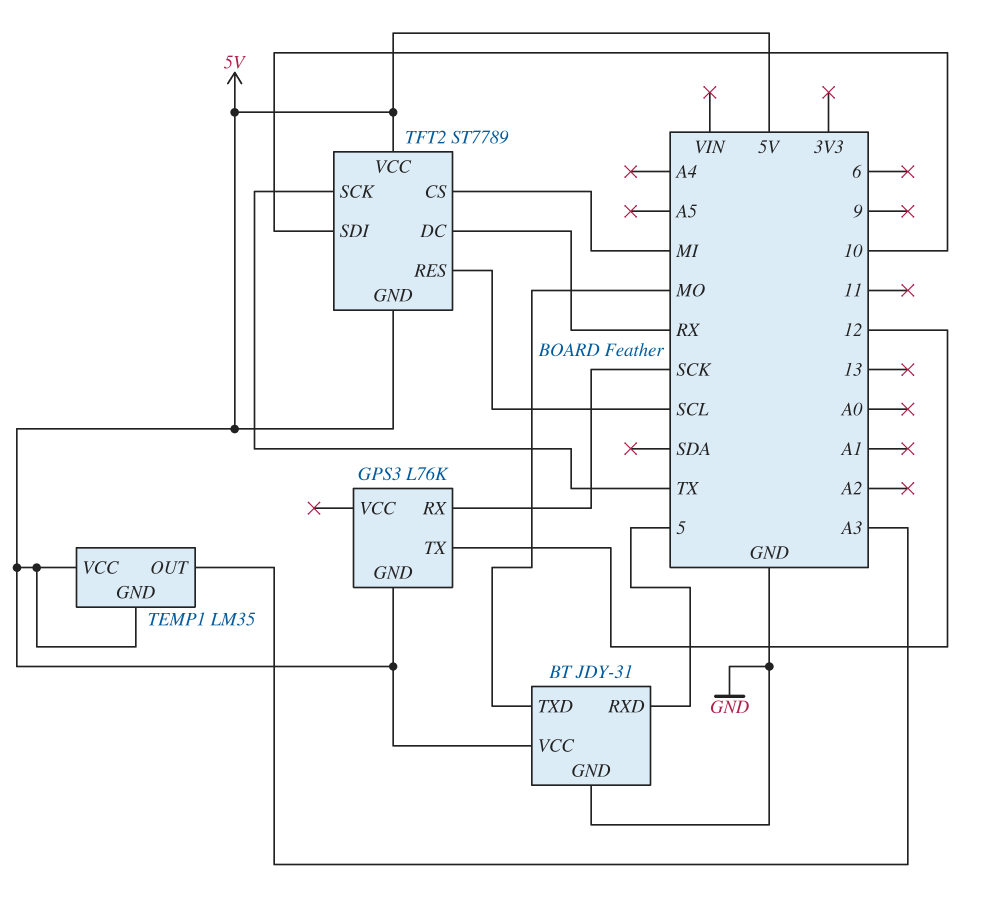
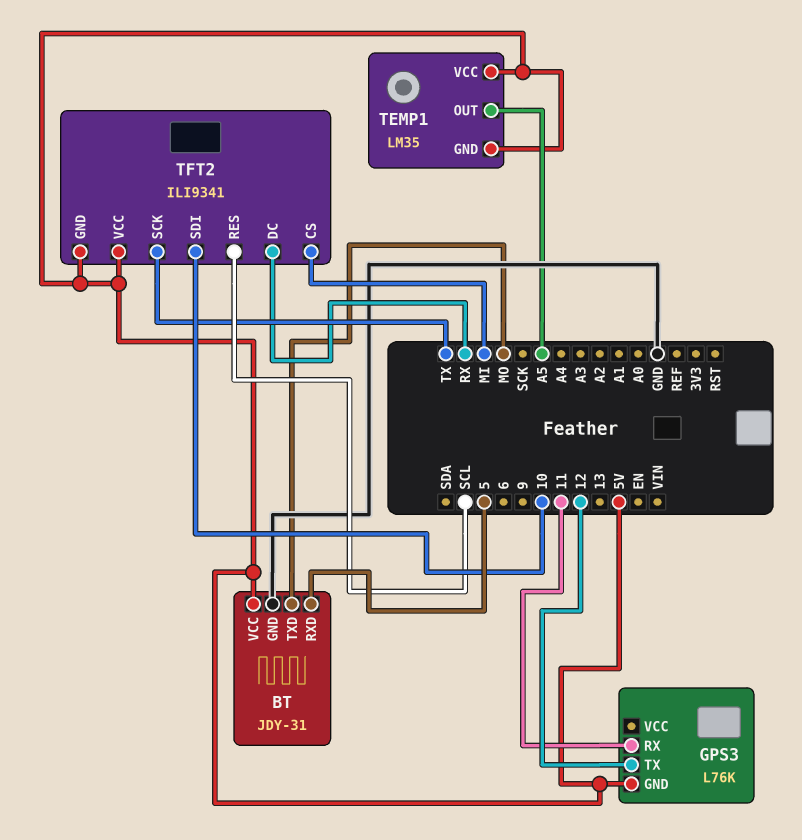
GPS3 pin RX: SCK -> 11
TEMP1 pin OUT: A3 -> A5
TFT2: ST7789 -> ILI9341

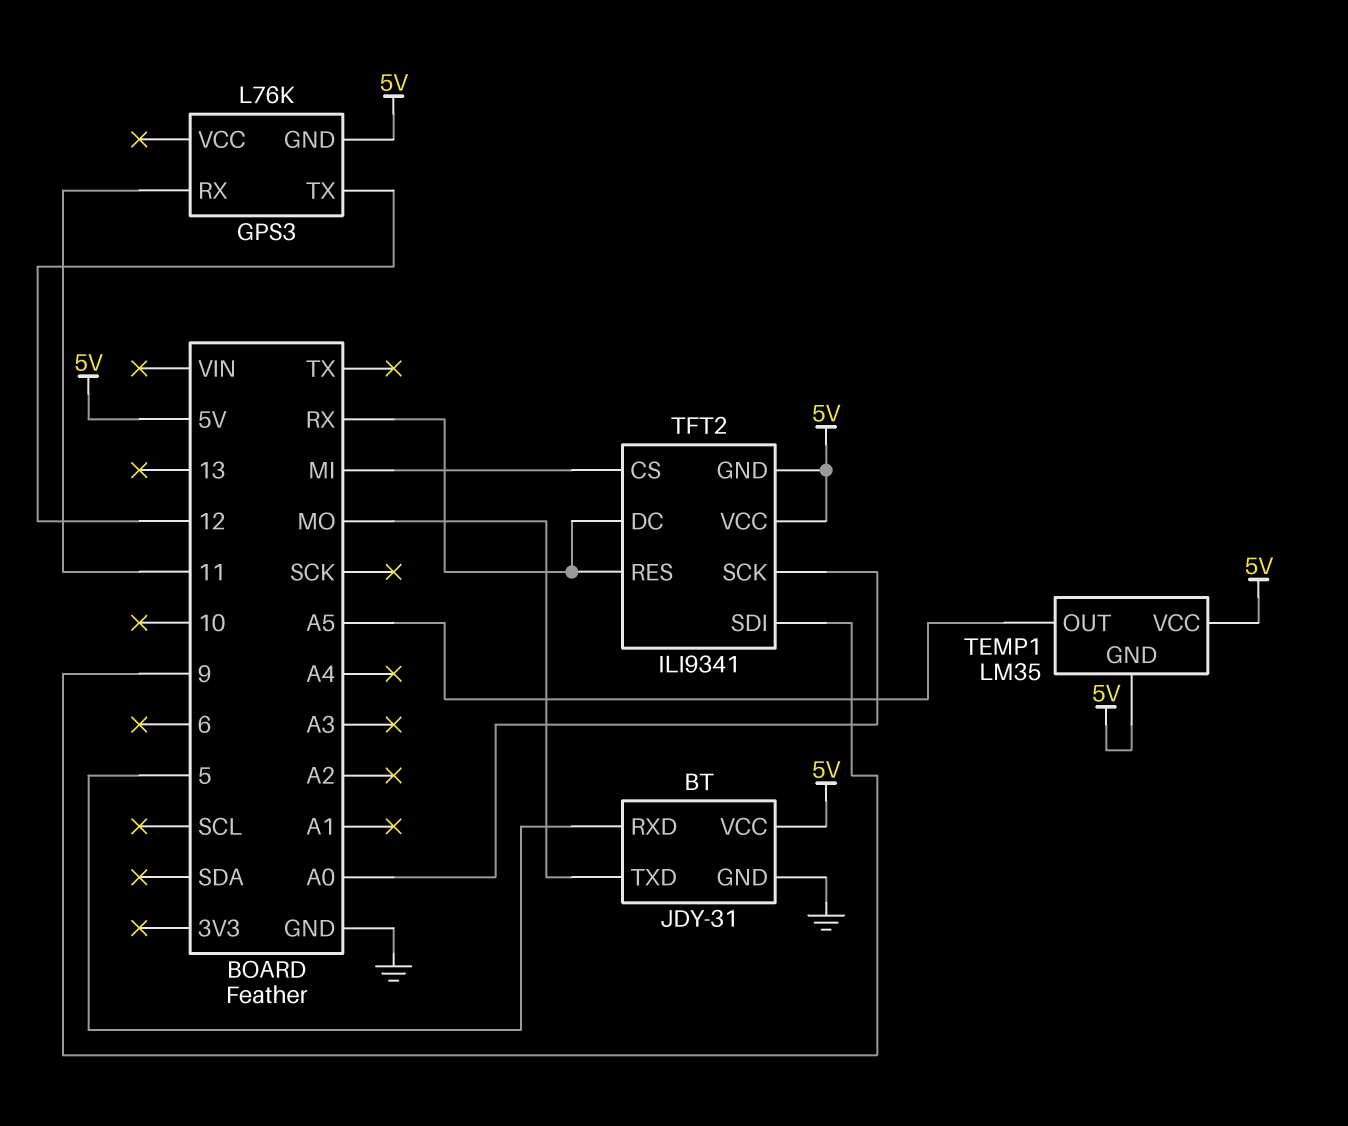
TFT2 pin RES: SCL -> RX
TFT2 pin SCK: TX -> A0
TFT2 pin SDI: 10 -> 9

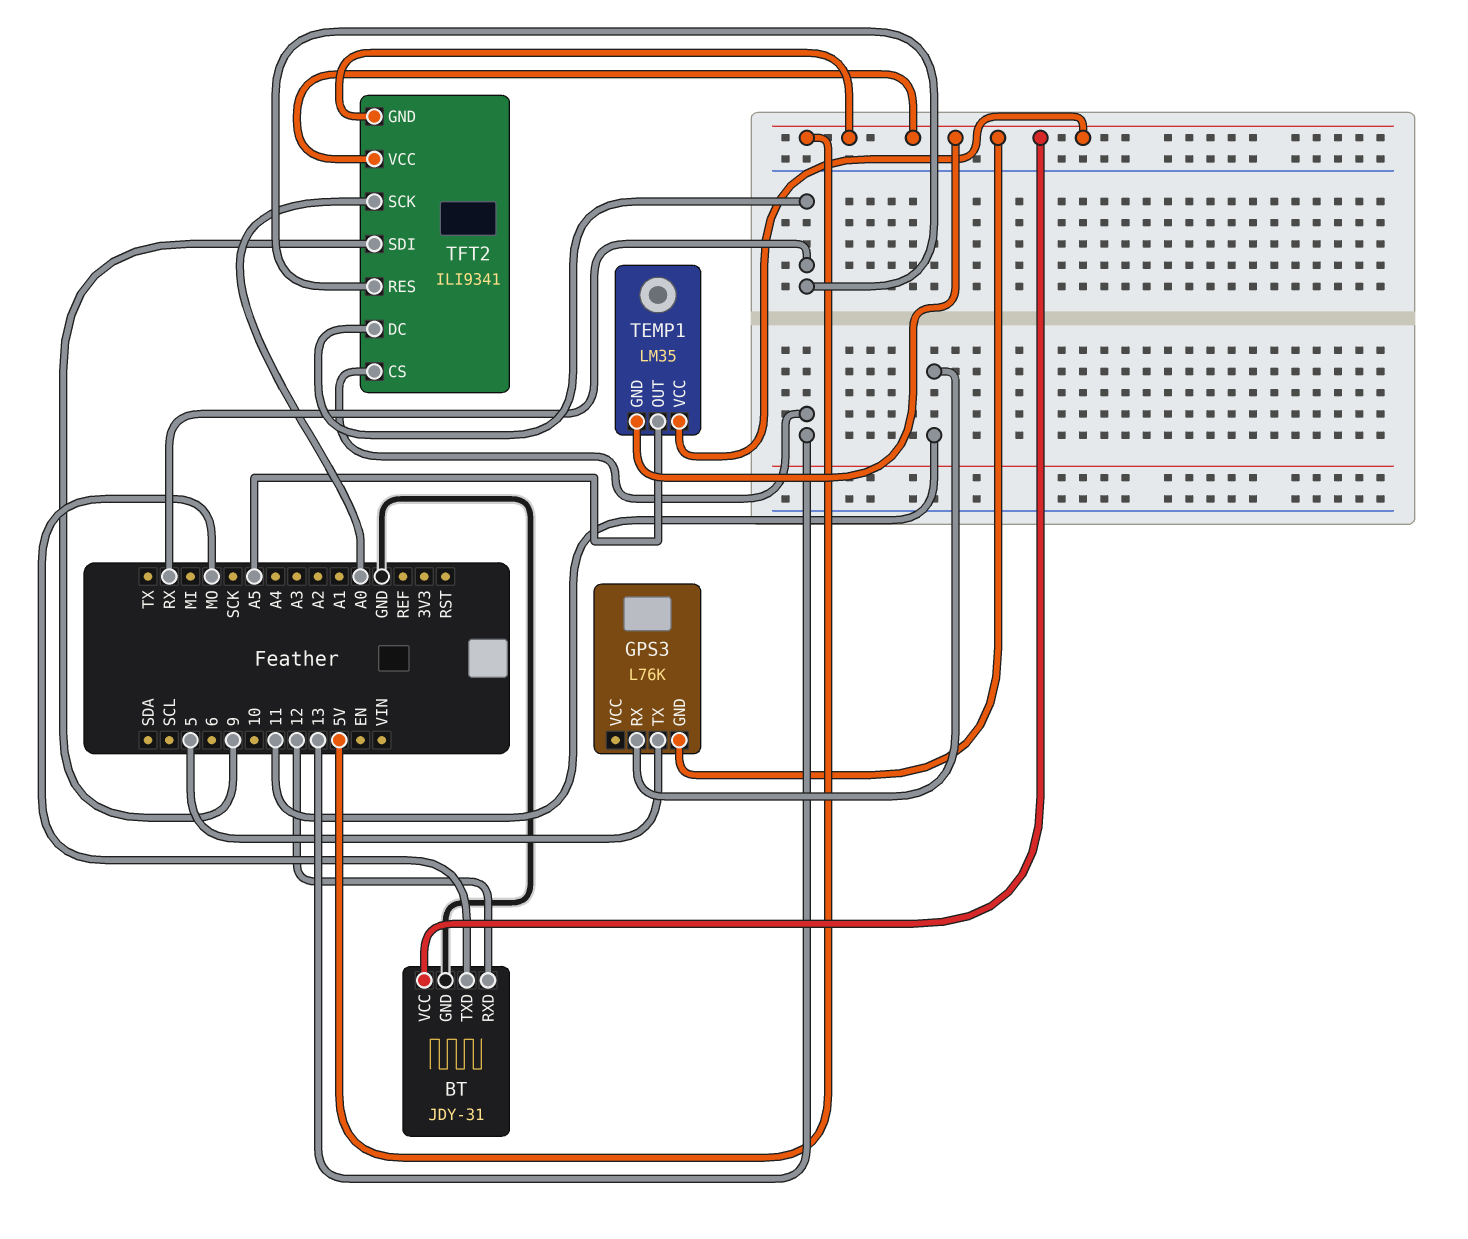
BT pin RXD: 5 -> 12
GPS3 pin TX: 12 -> 5
TFT2 pin CS: MI -> 13

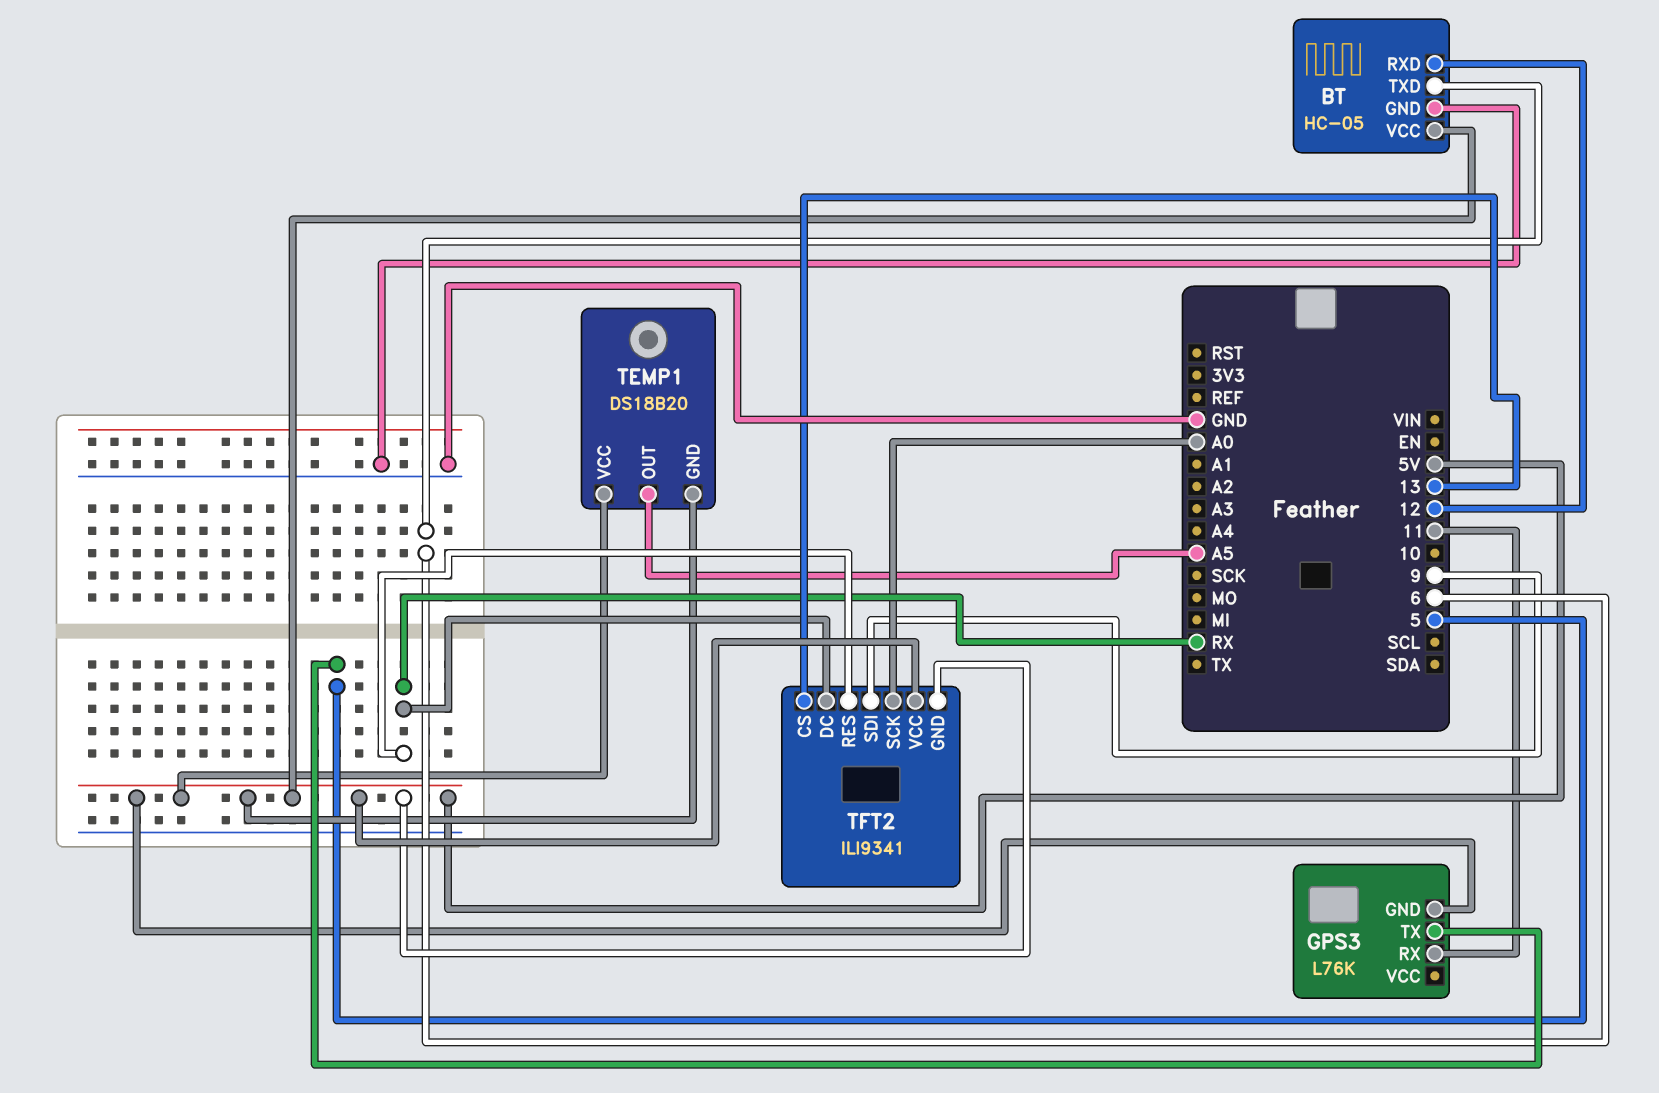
BT: JDY-31 -> HC-05
BT pin TXD: MO -> 6
TEMP1: LM35 -> DS18B20

